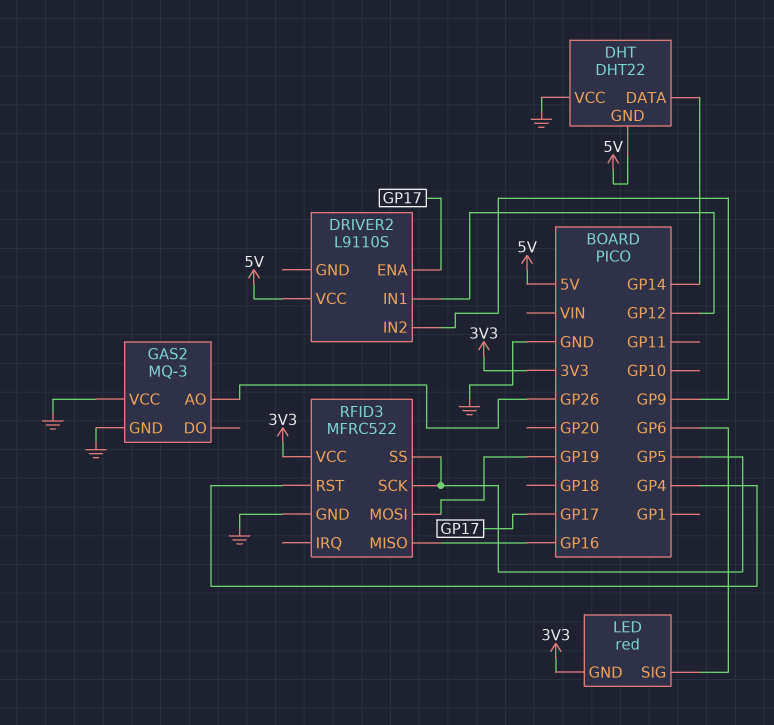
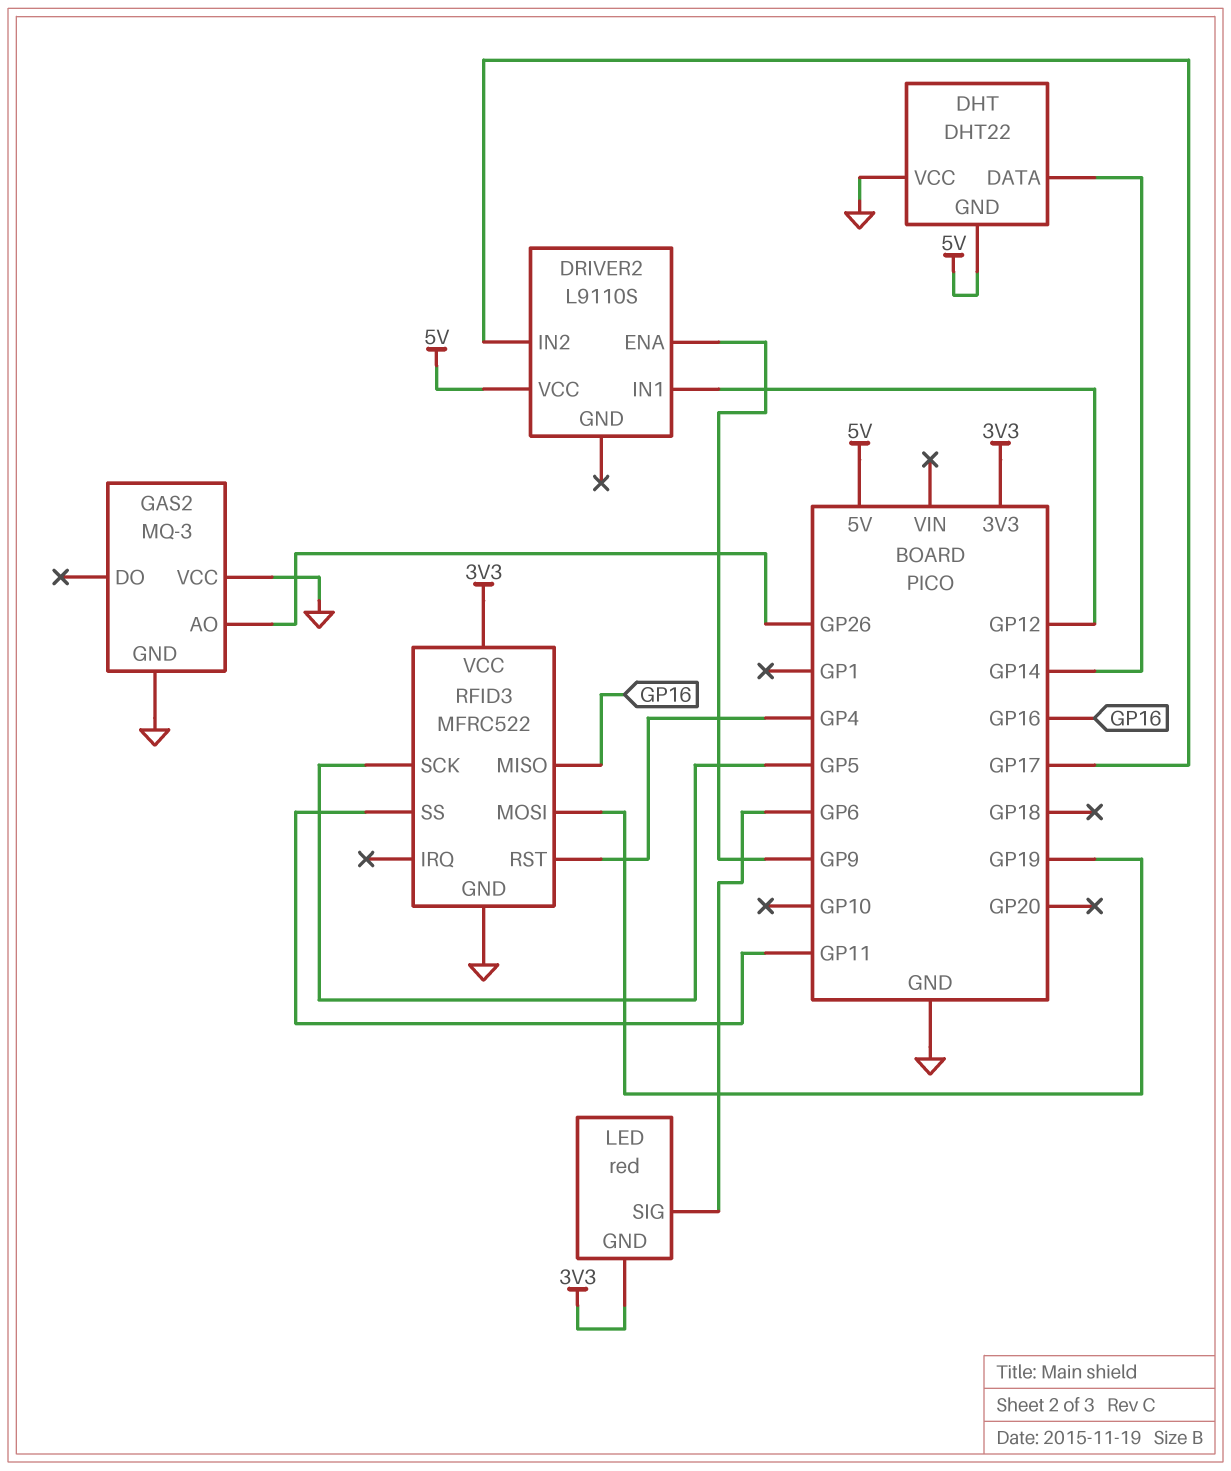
DRIVER2 pin ENA: GP17 -> GP9
DRIVER2 pin IN2: GP9 -> GP17
RFID3 pin SS: GP5 -> GP11

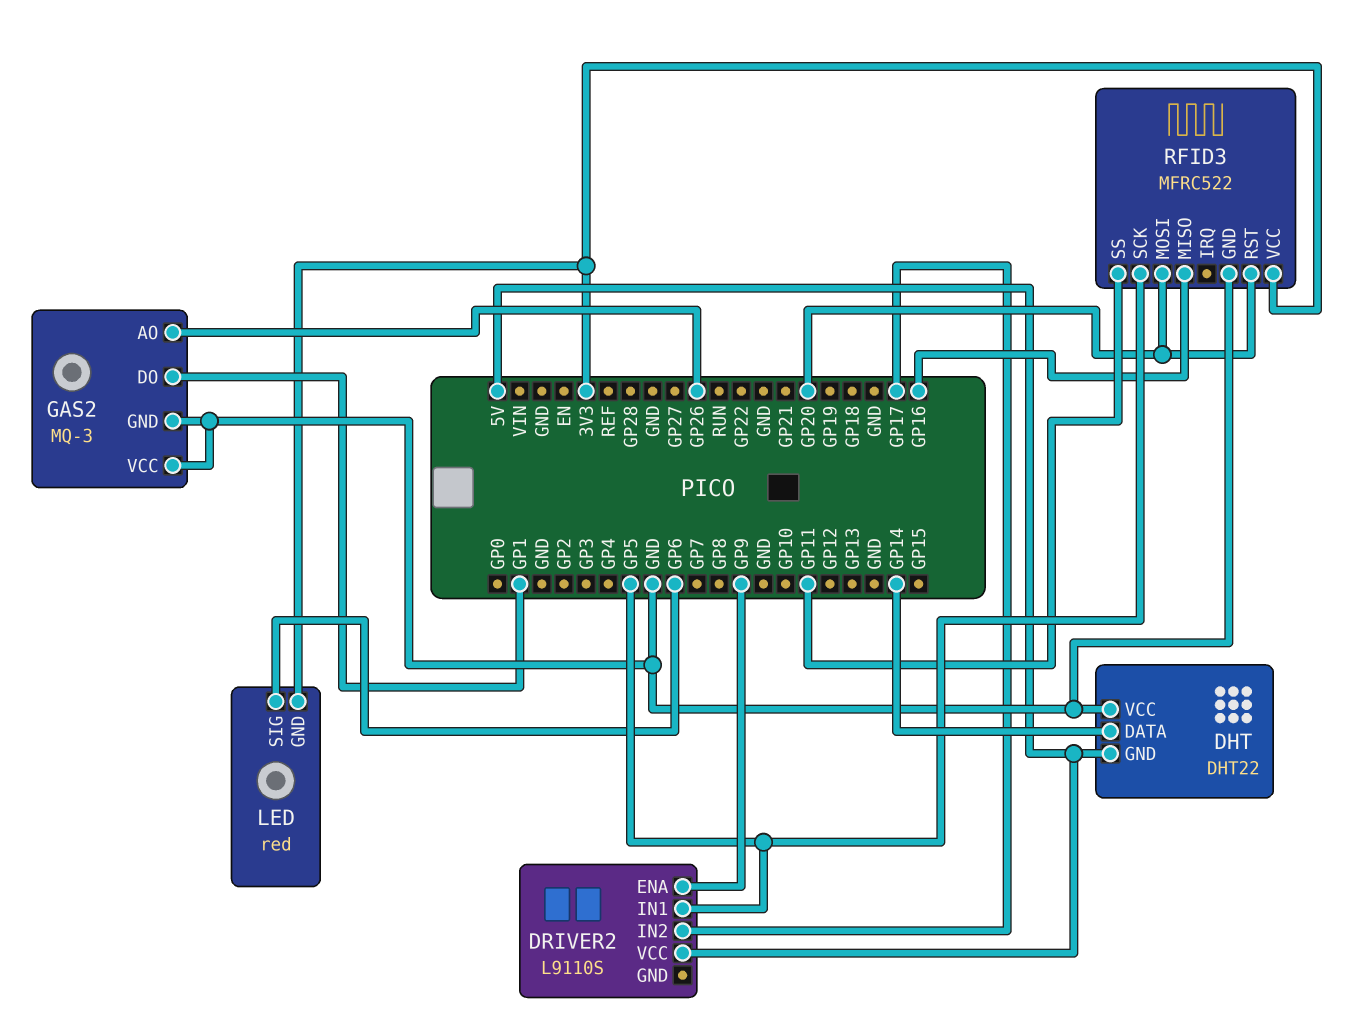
DRIVER2 pin IN1: GP12 -> GP5
GAS2 pin DO: none -> GP1
RFID3 pin MOSI: GP19 -> GP20
RFID3 pin RST: GP4 -> GP20

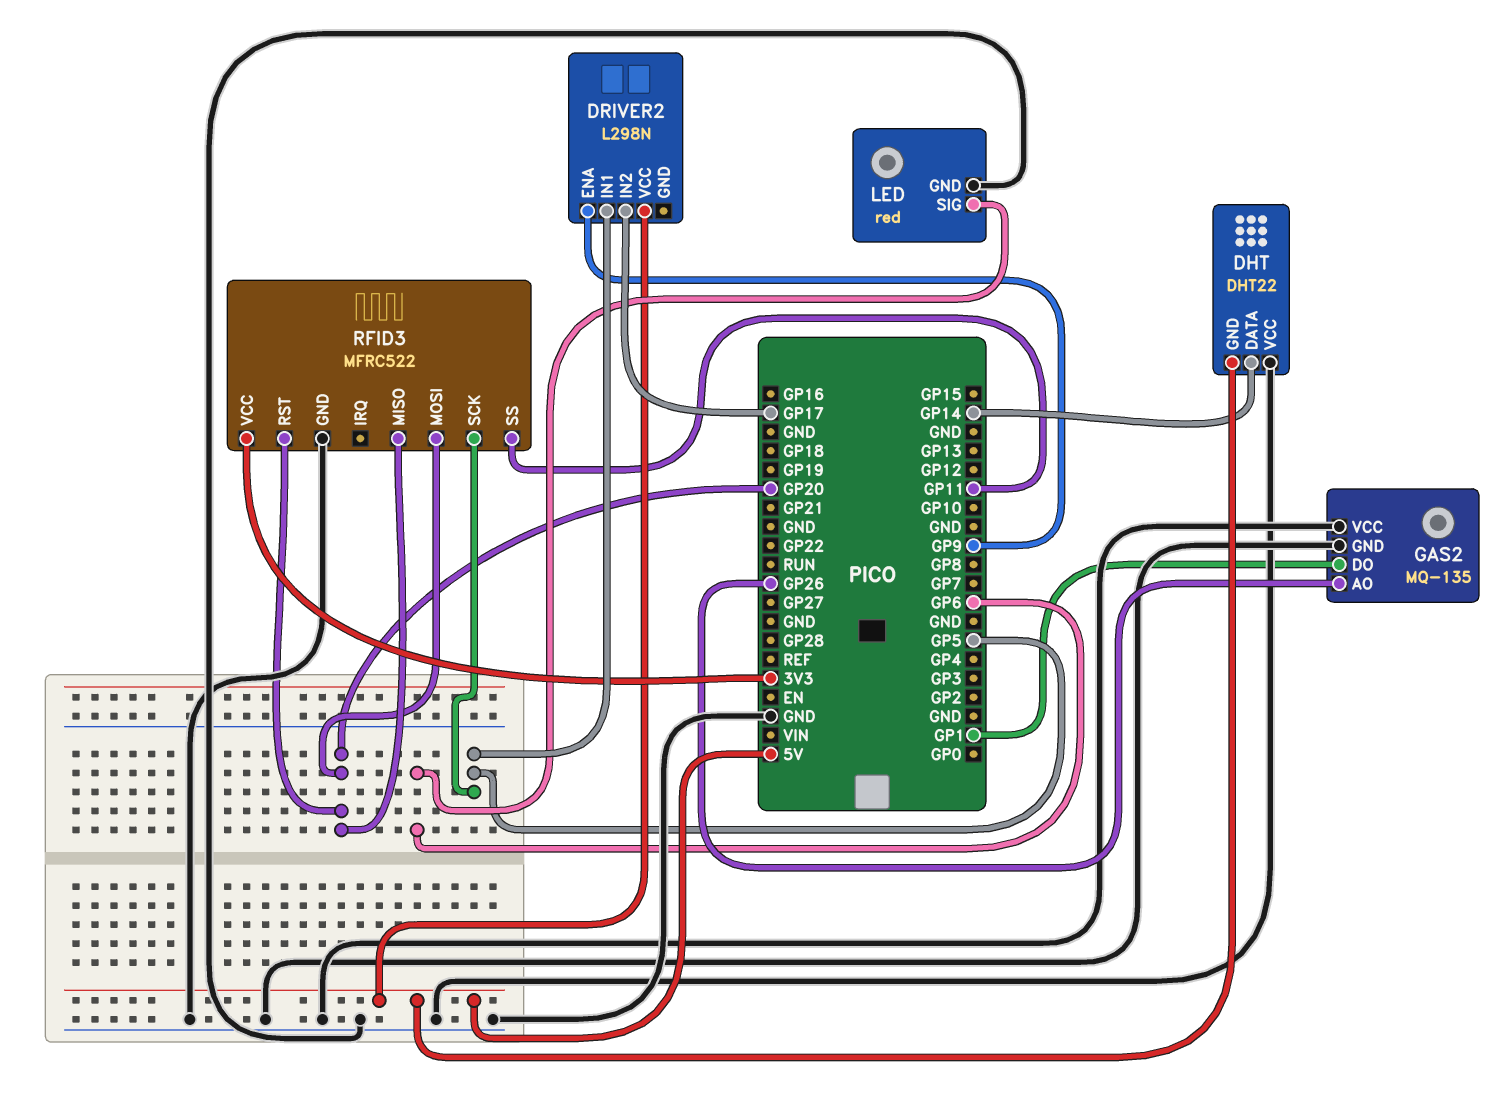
DRIVER2: L9110S -> L298N
GAS2: MQ-3 -> MQ-135
LED pin GND: 3V3 -> GND
RFID3 pin MISO: GP16 -> GP20

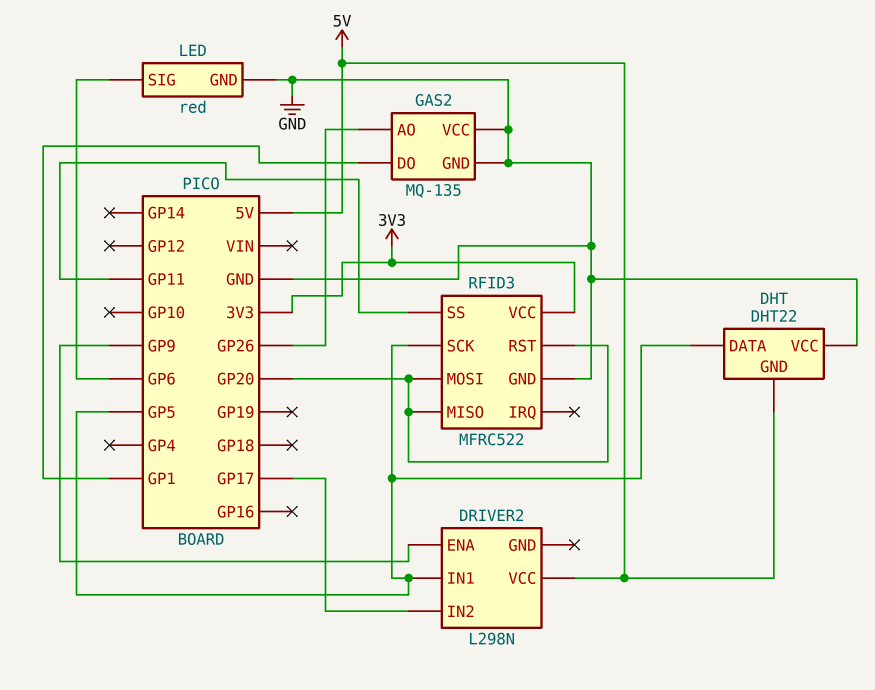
DHT pin DATA: GP14 -> GP5

